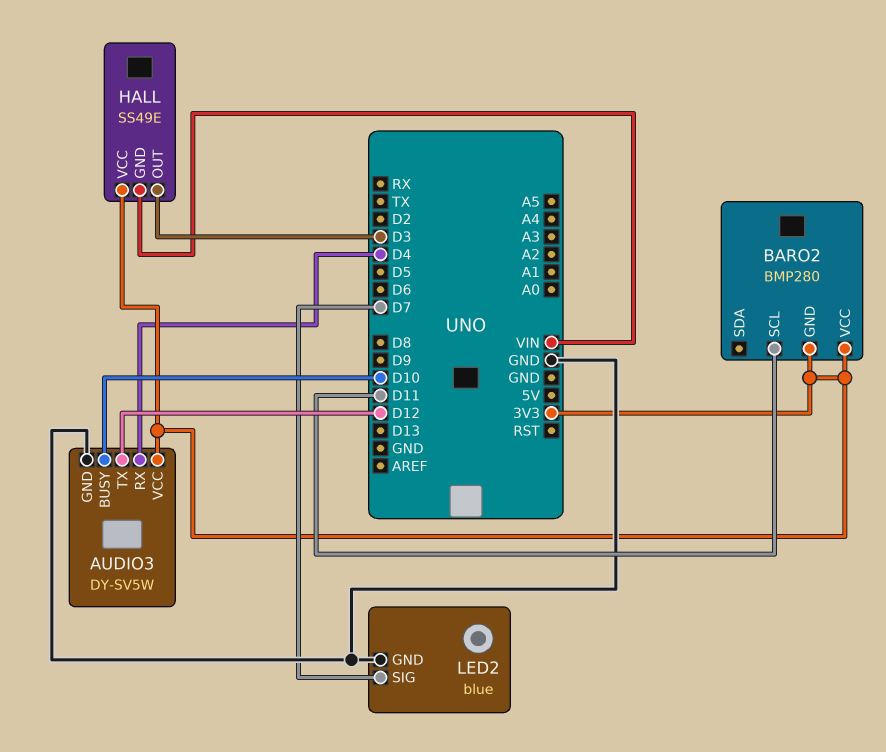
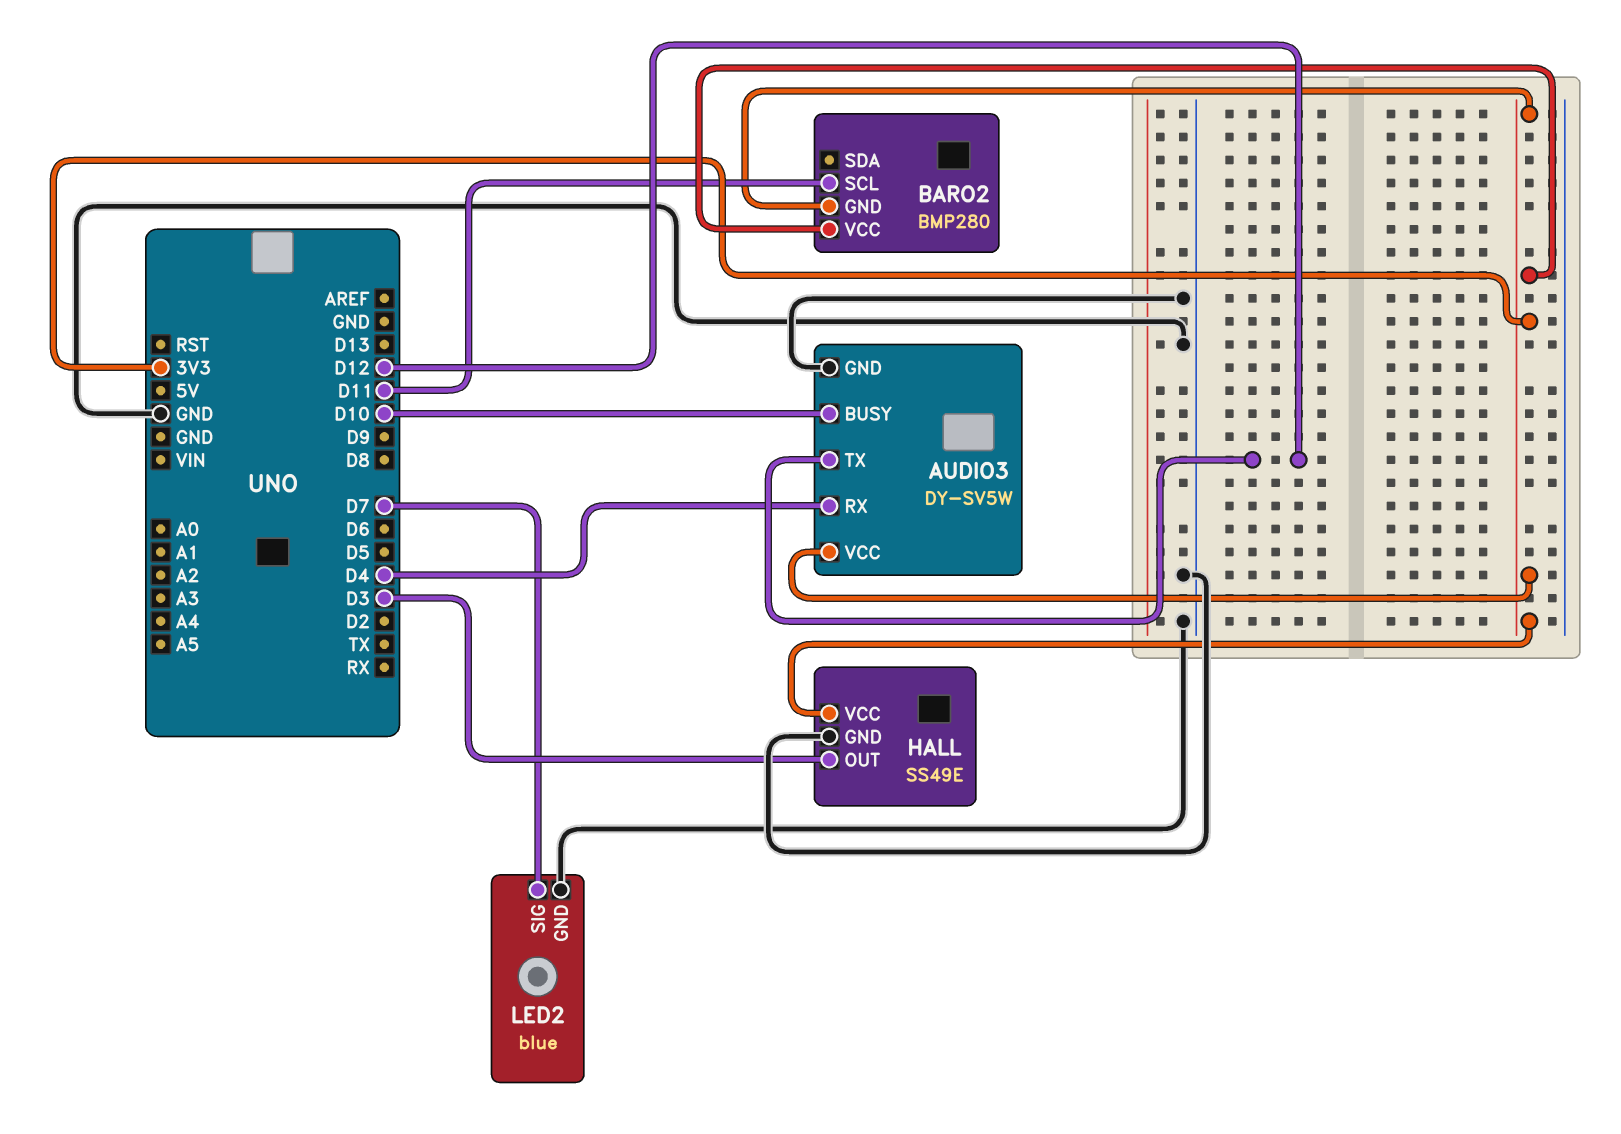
HALL pin GND: VIN -> GND

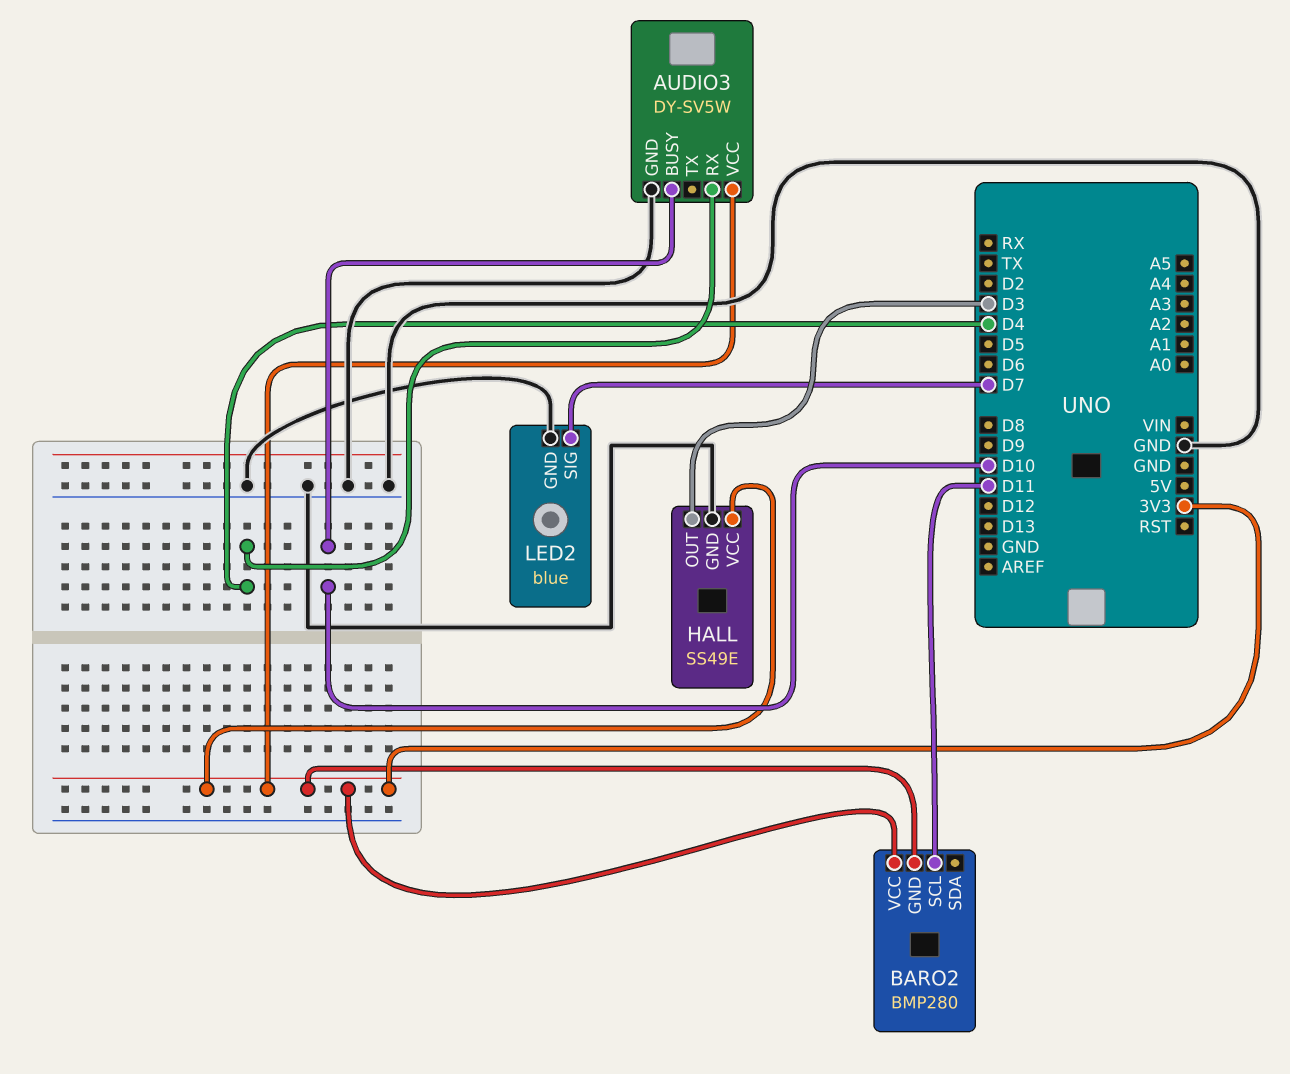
AUDIO3 pin TX: D12 -> none

